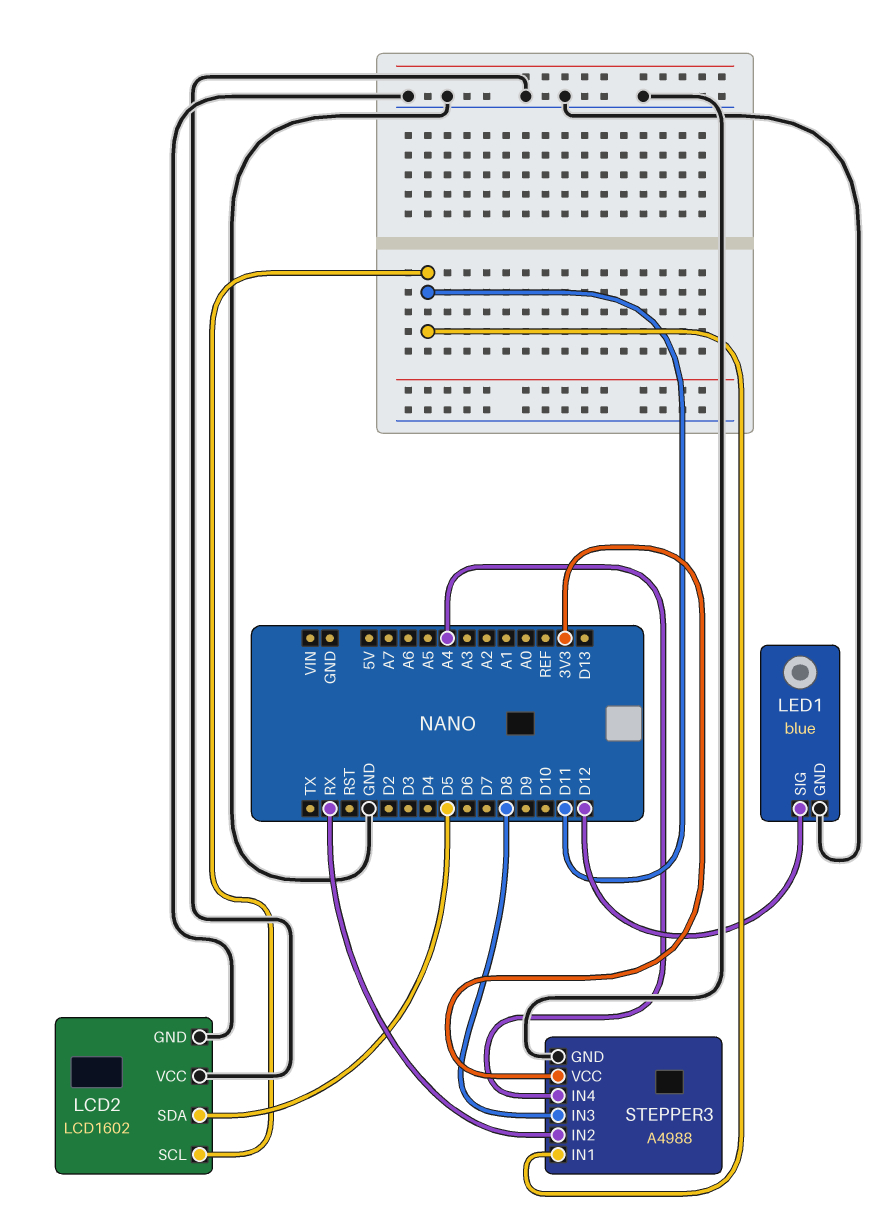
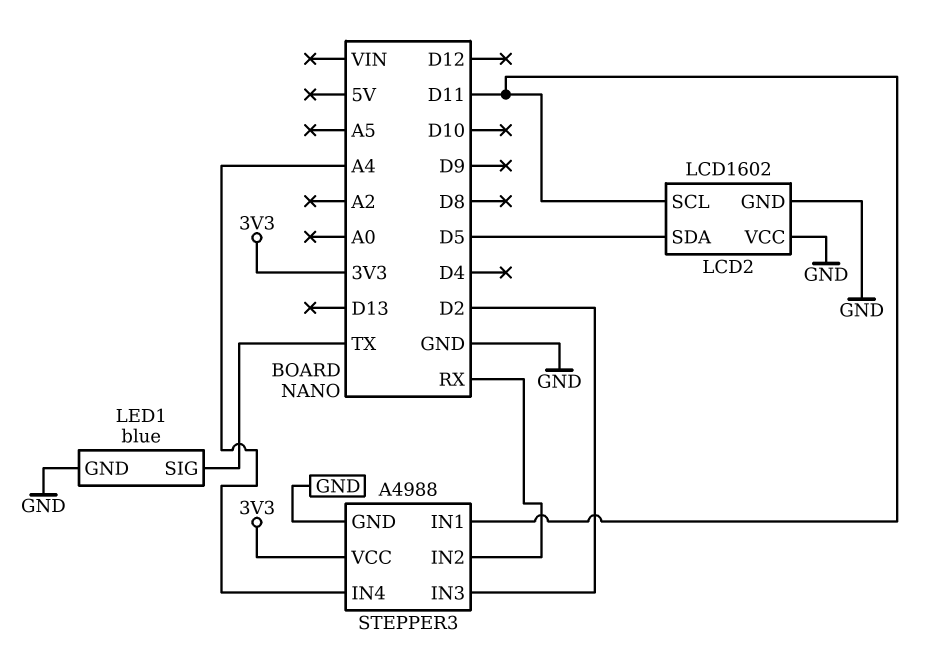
LED1 pin SIG: D12 -> TX
STEPPER3 pin IN3: D8 -> D2

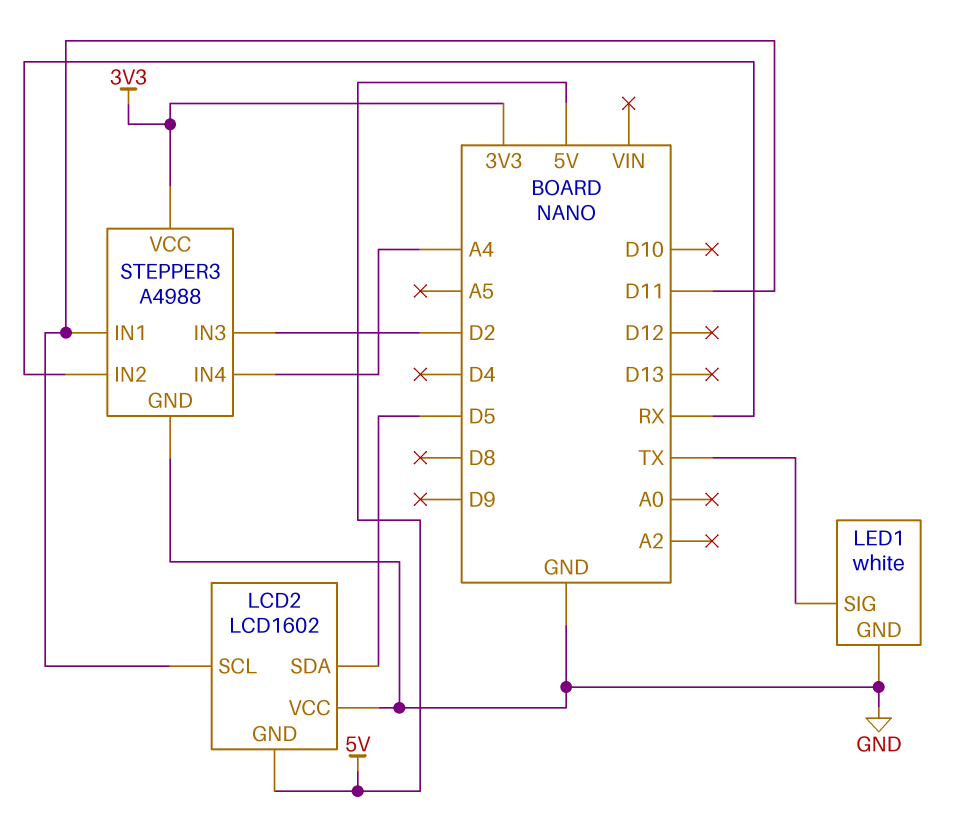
LCD2 pin GND: GND -> 5V
LED1: blue -> white

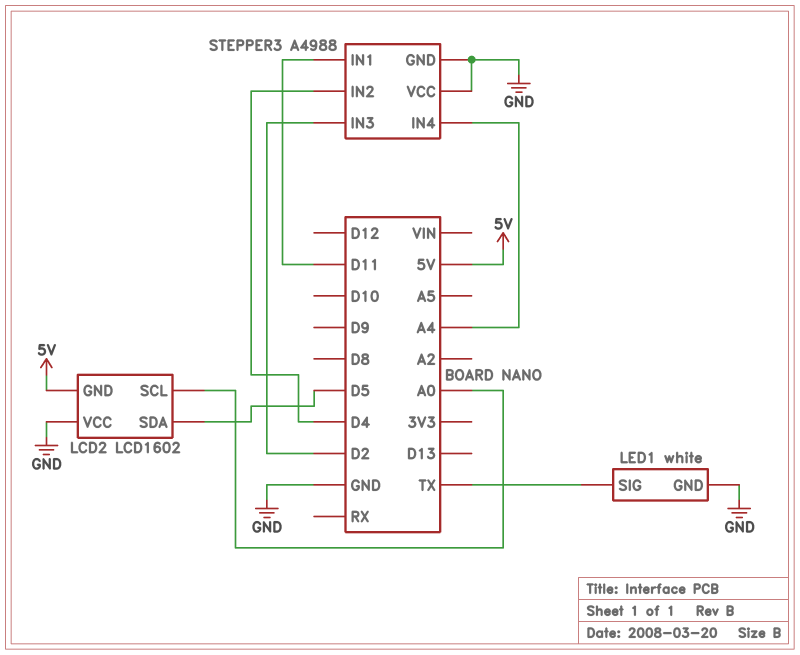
LCD2 pin SCL: D11 -> A0
STEPPER3 pin IN2: RX -> D4
STEPPER3 pin VCC: 3V3 -> GND

